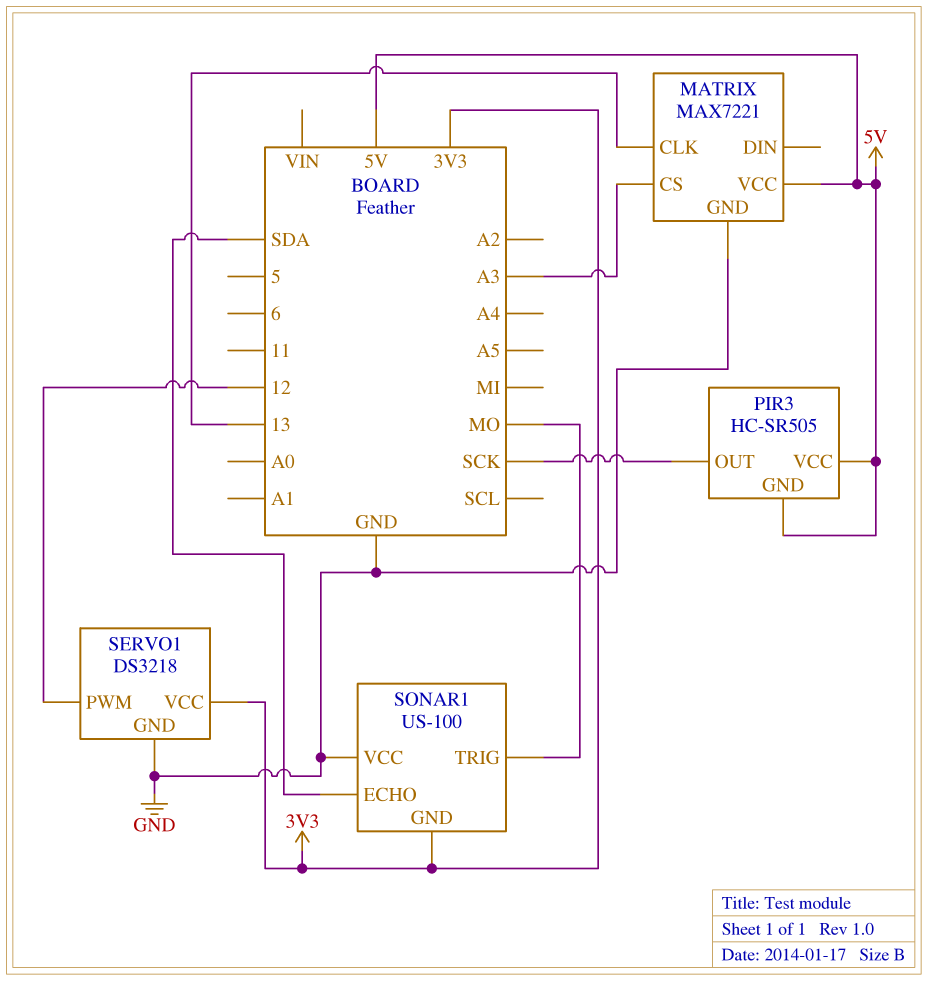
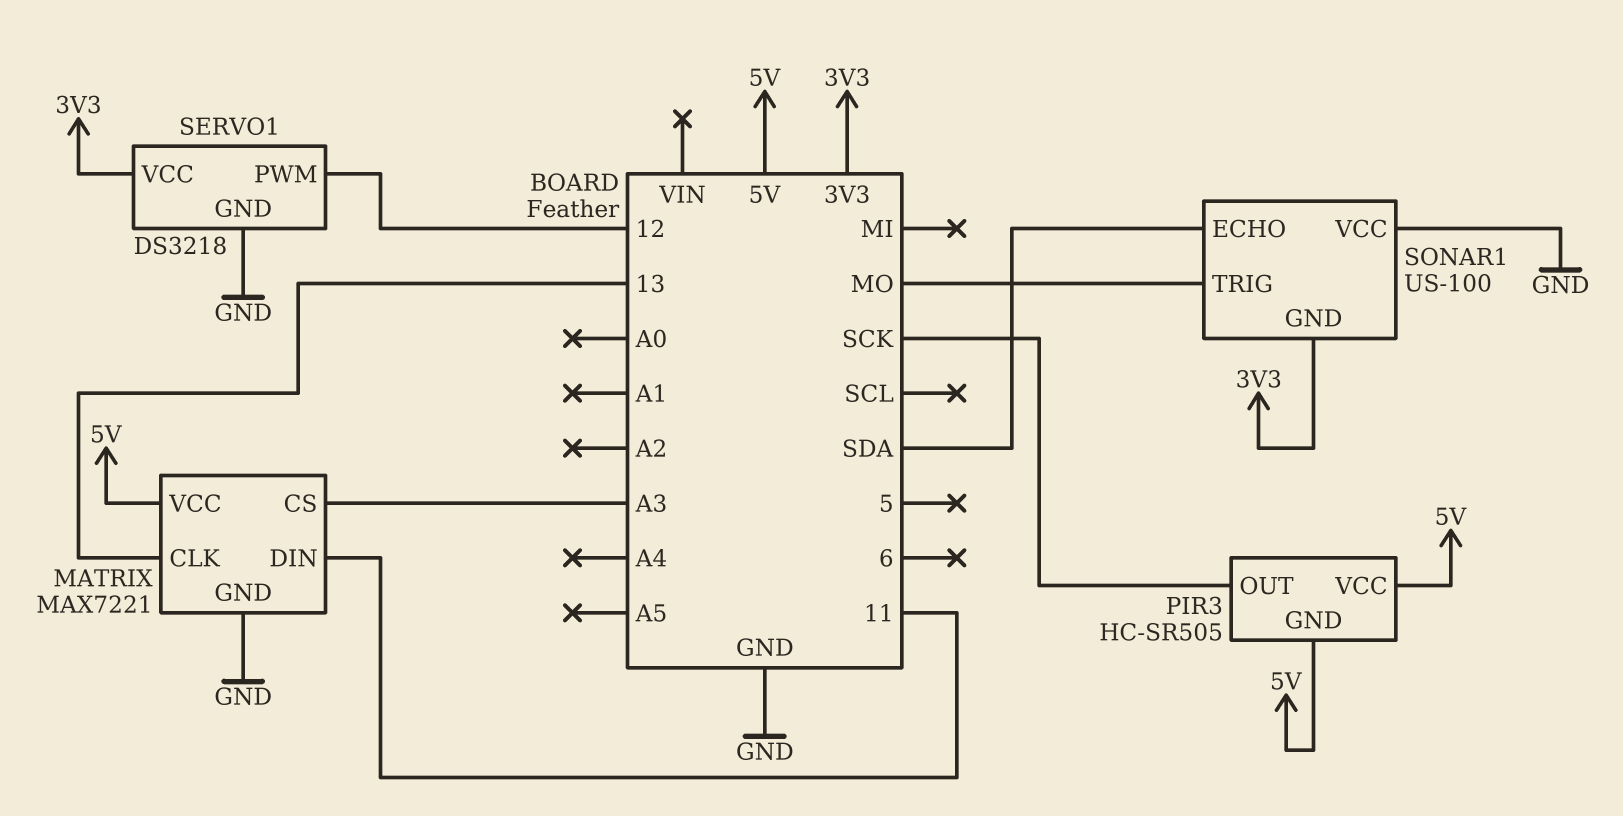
MATRIX pin DIN: none -> 11

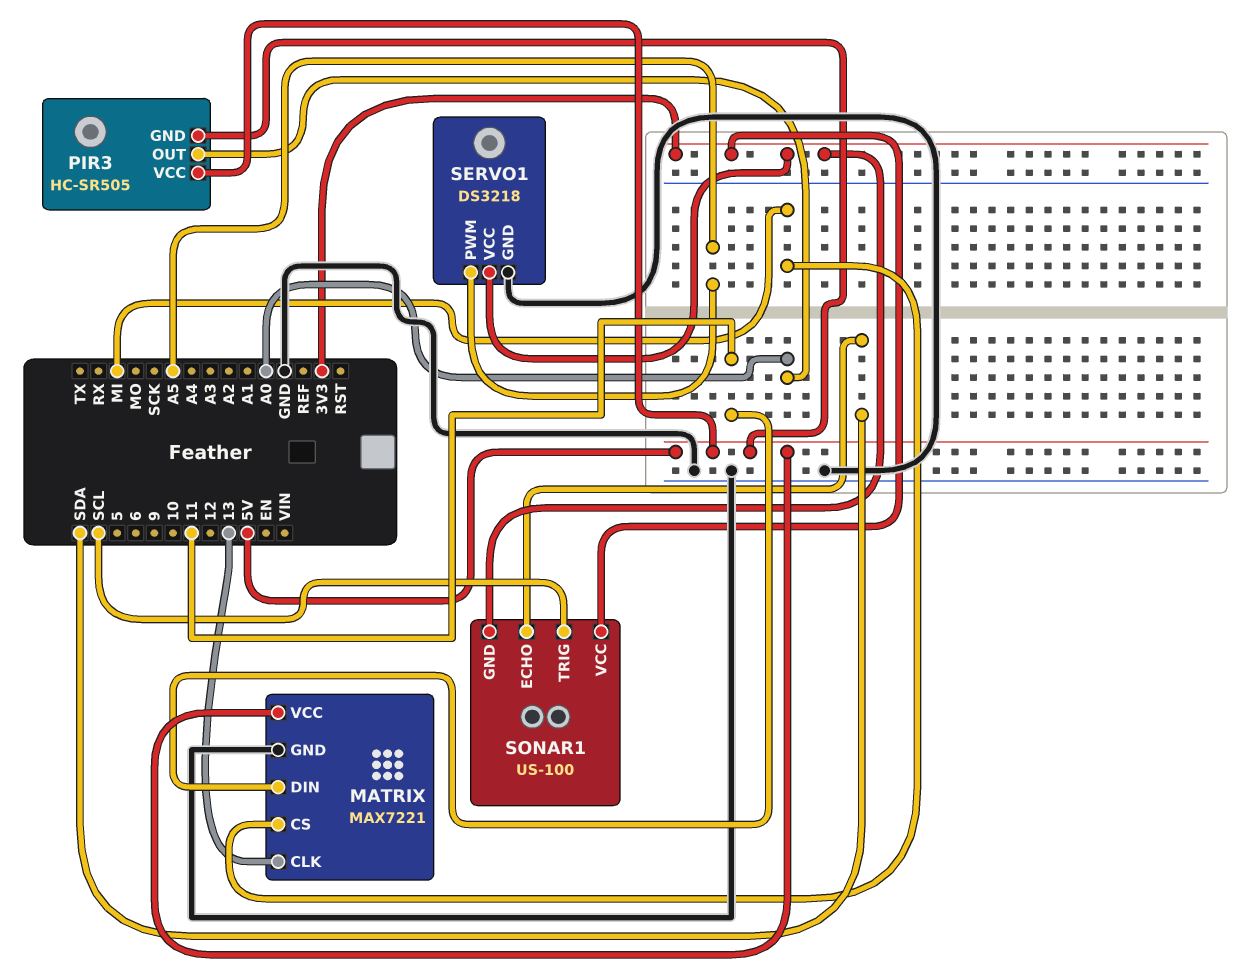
MATRIX pin CS: A3 -> MI
PIR3 pin OUT: SCK -> A0
SERVO1 pin PWM: 12 -> A5
SONAR1 pin TRIG: MO -> SCL
SONAR1 pin VCC: GND -> 3V3

